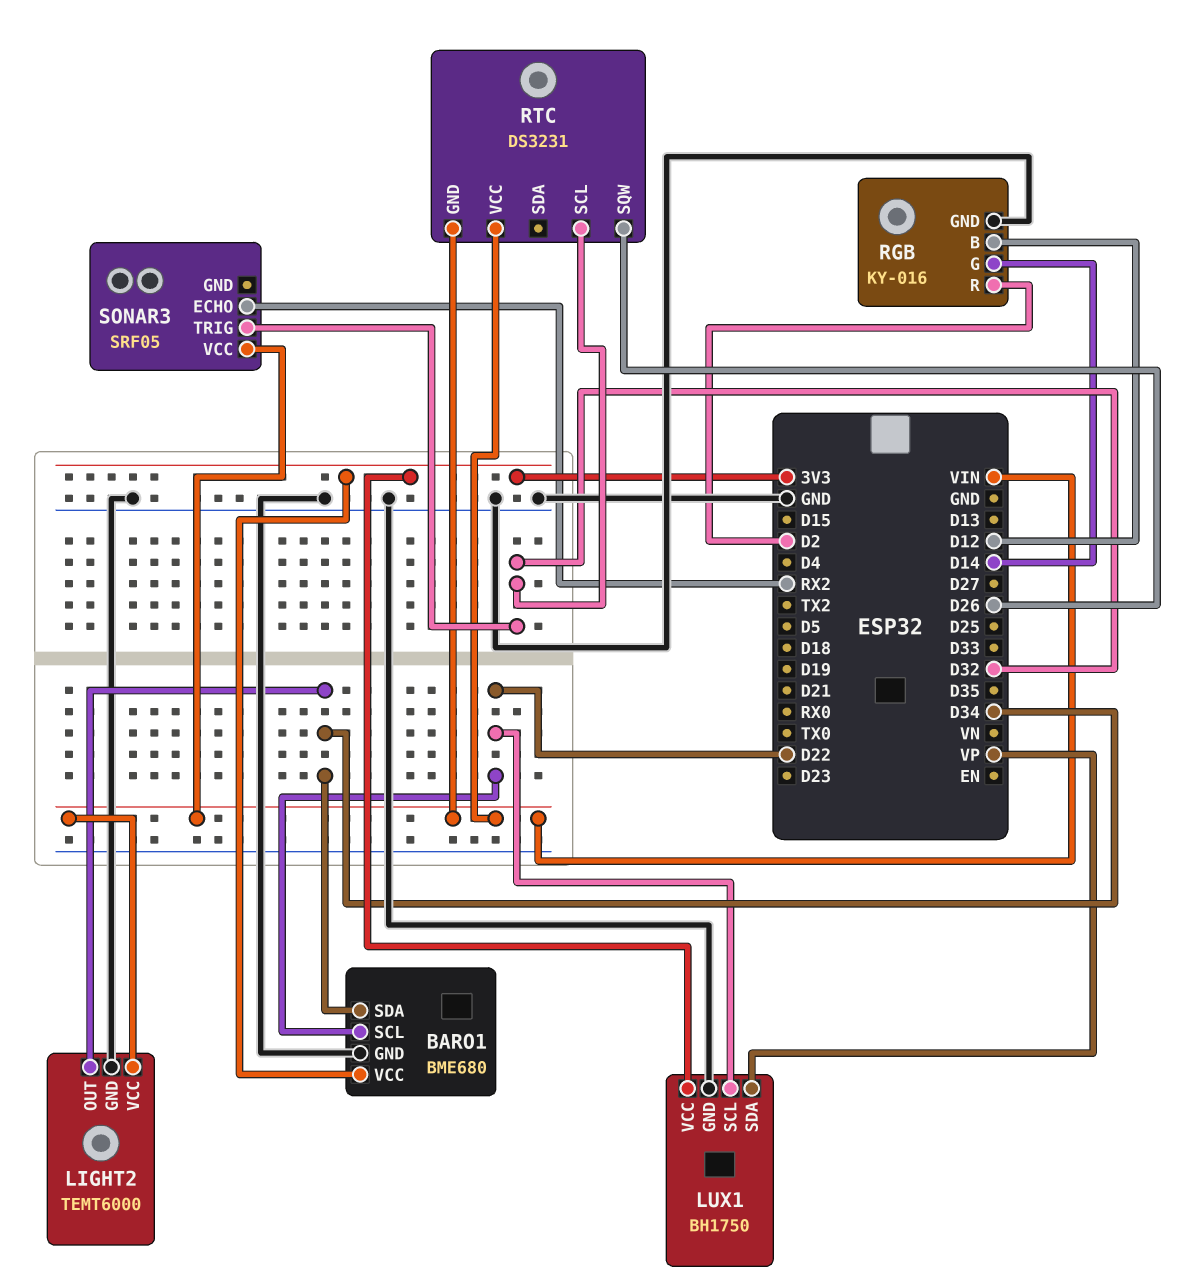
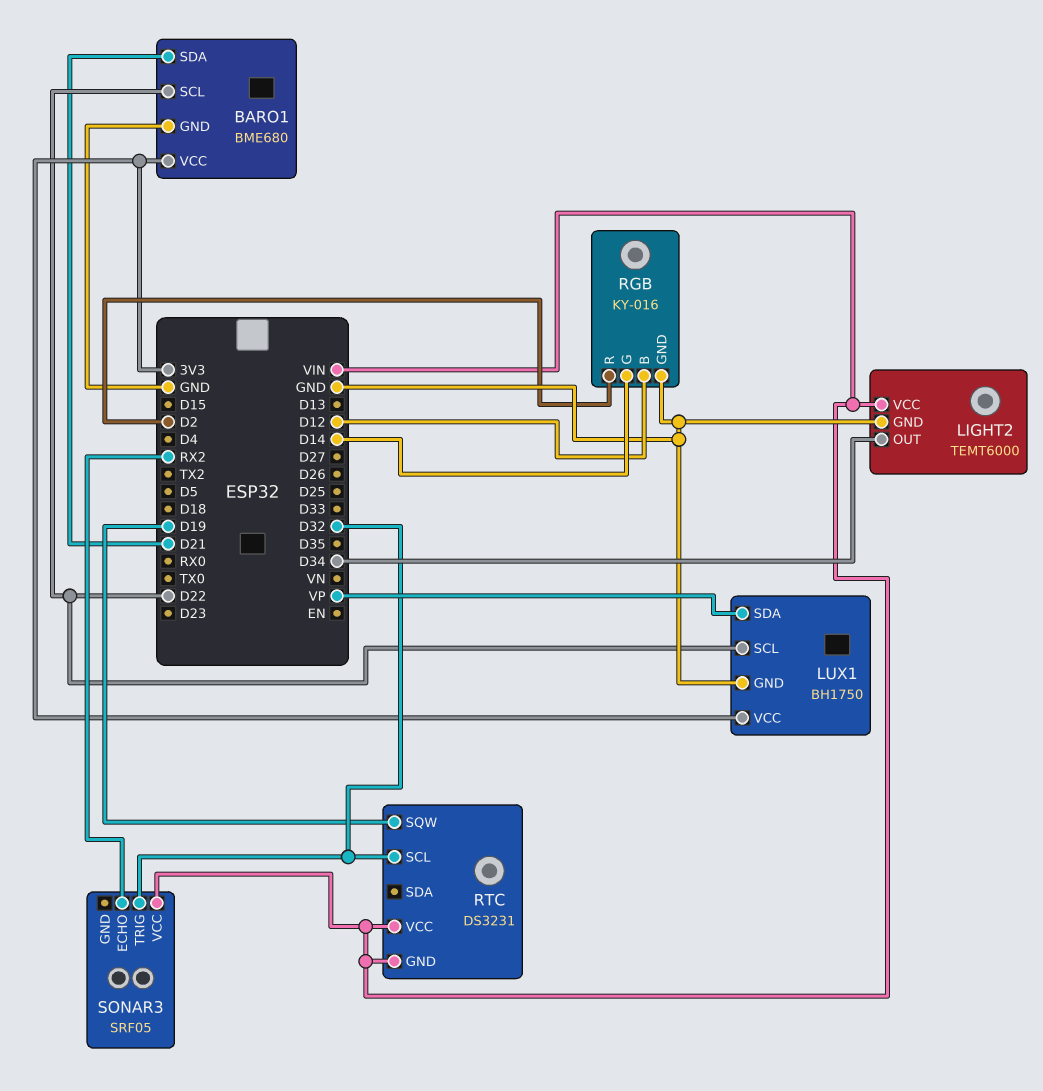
BARO1 pin SDA: D34 -> D21
RTC pin SQW: D26 -> D19

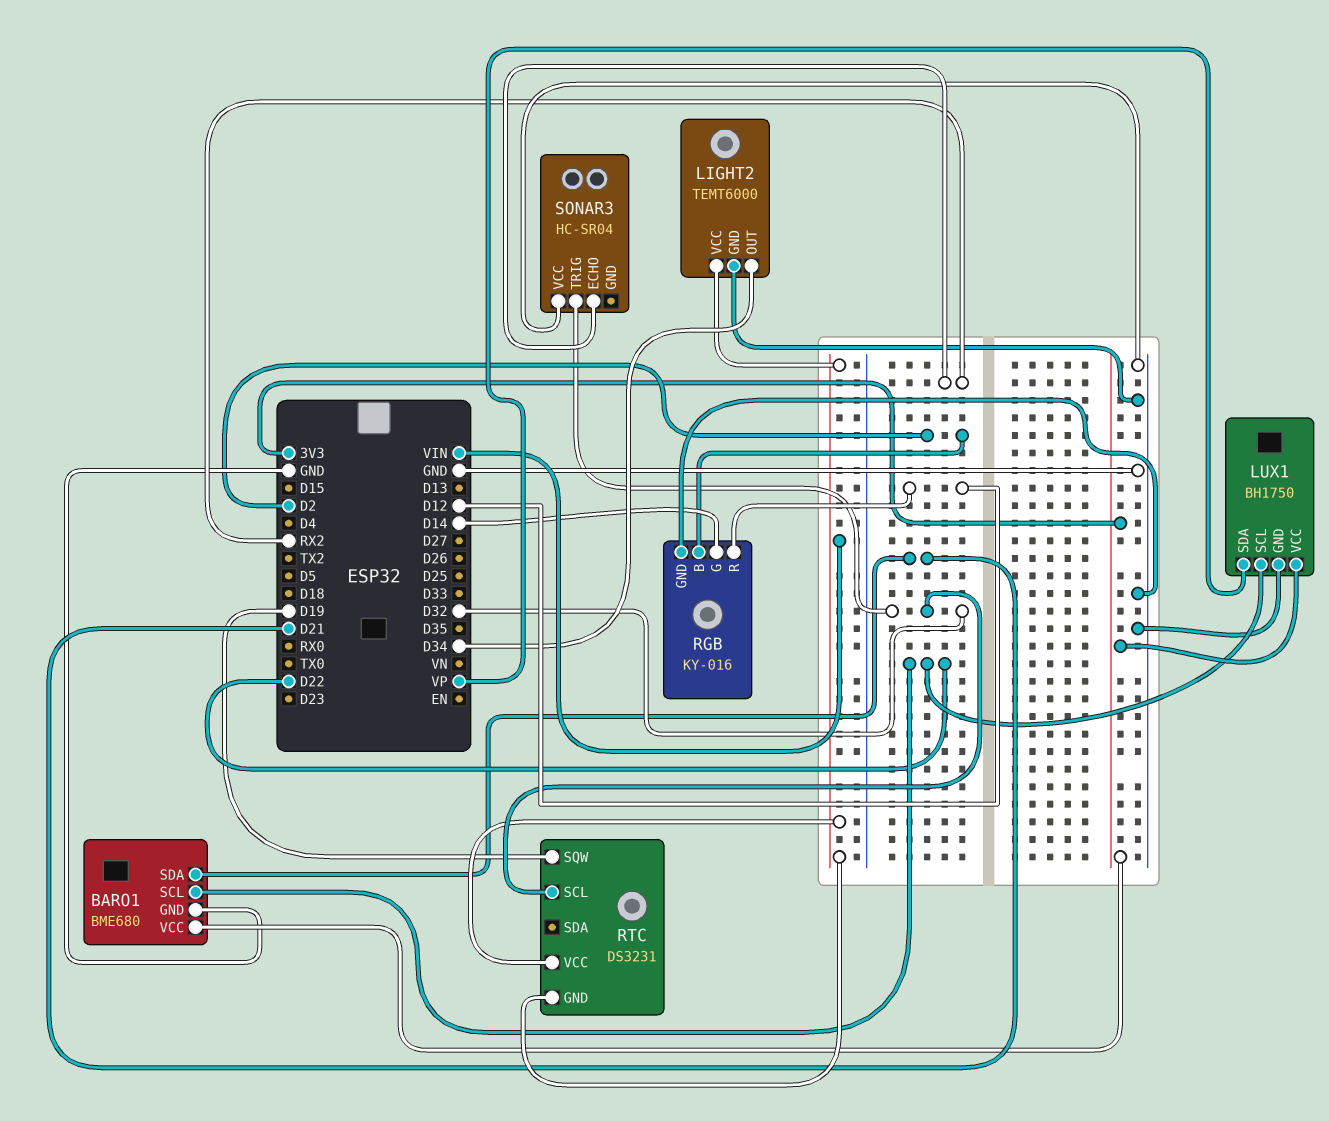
RGB pin B: D12 -> D2
RGB pin R: D2 -> D12
SONAR3: SRF05 -> HC-SR04
SONAR3 pin VCC: VIN -> GND

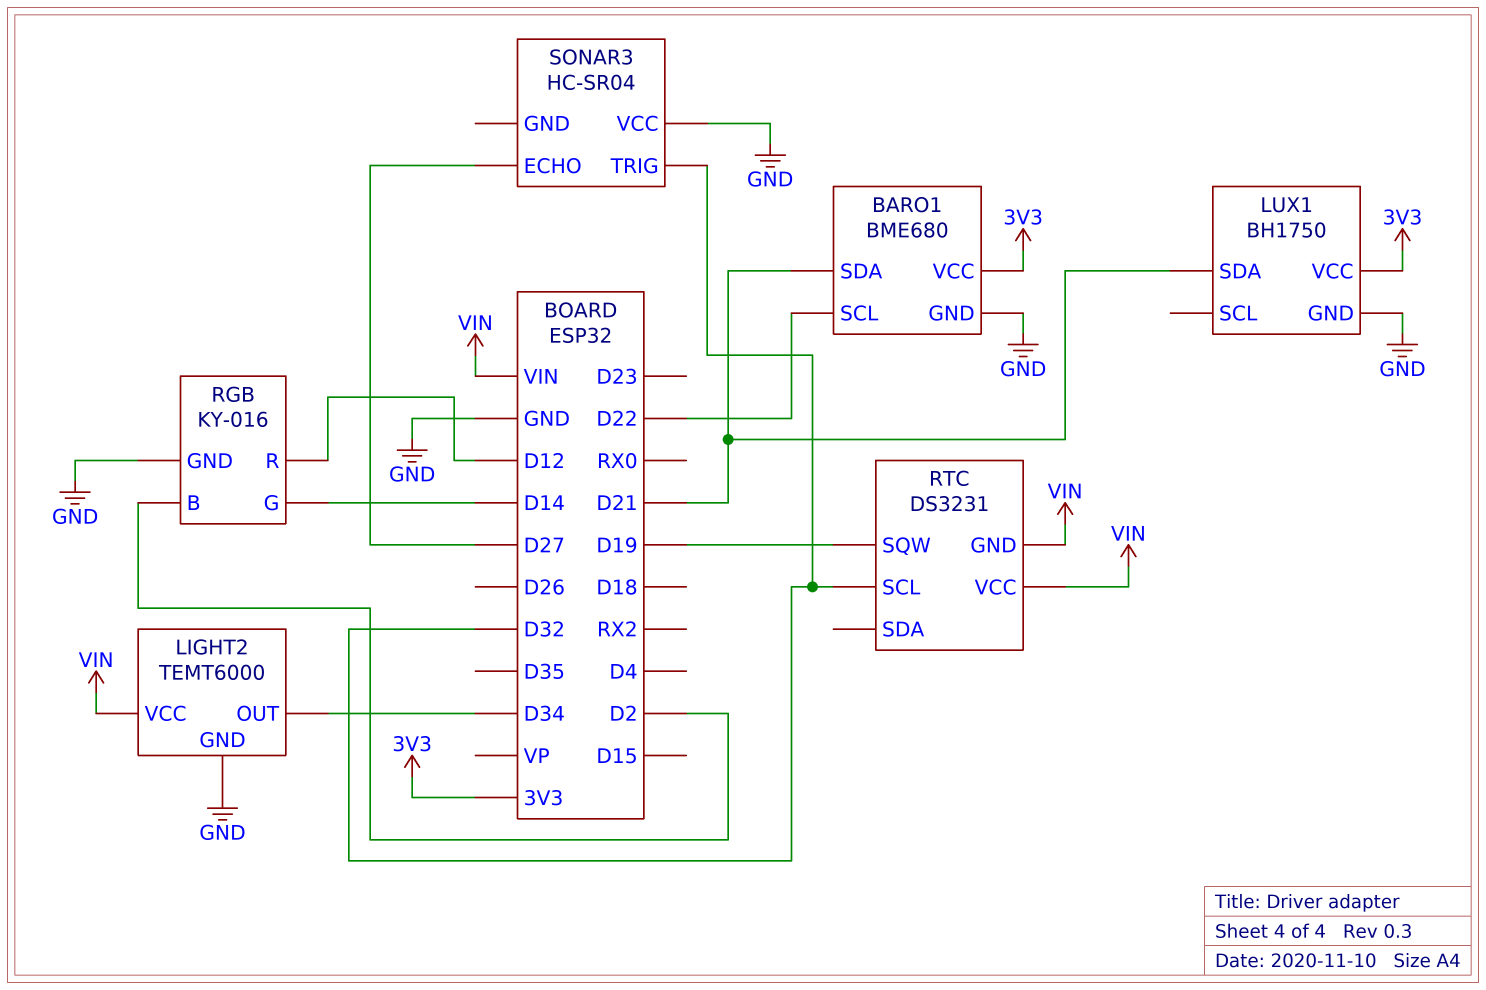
LUX1 pin SCL: D22 -> none
LUX1 pin SDA: VP -> D21
SONAR3 pin ECHO: RX2 -> D27

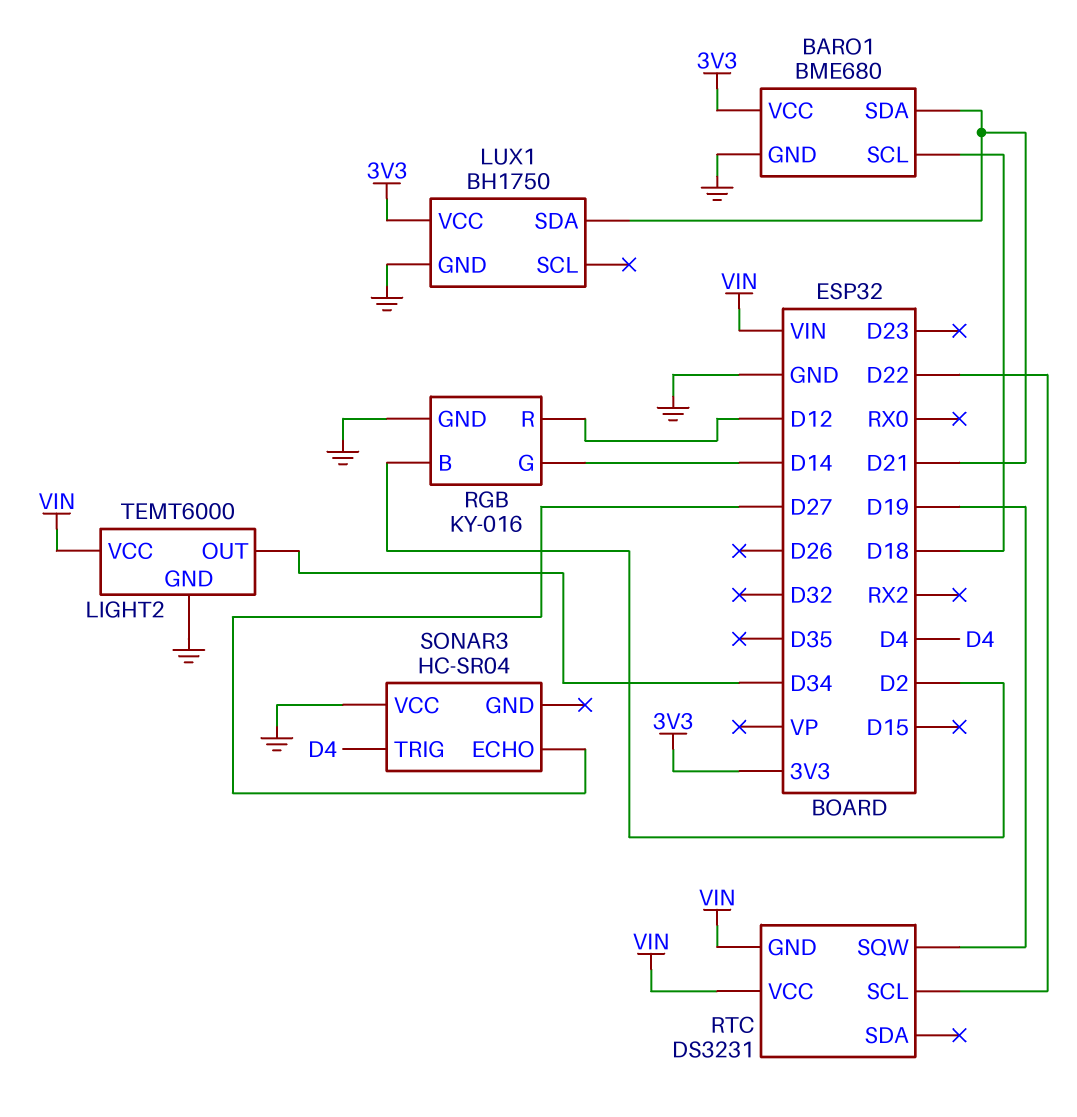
BARO1 pin SCL: D22 -> D18
RTC pin SCL: D32 -> D22
SONAR3 pin TRIG: D32 -> D4

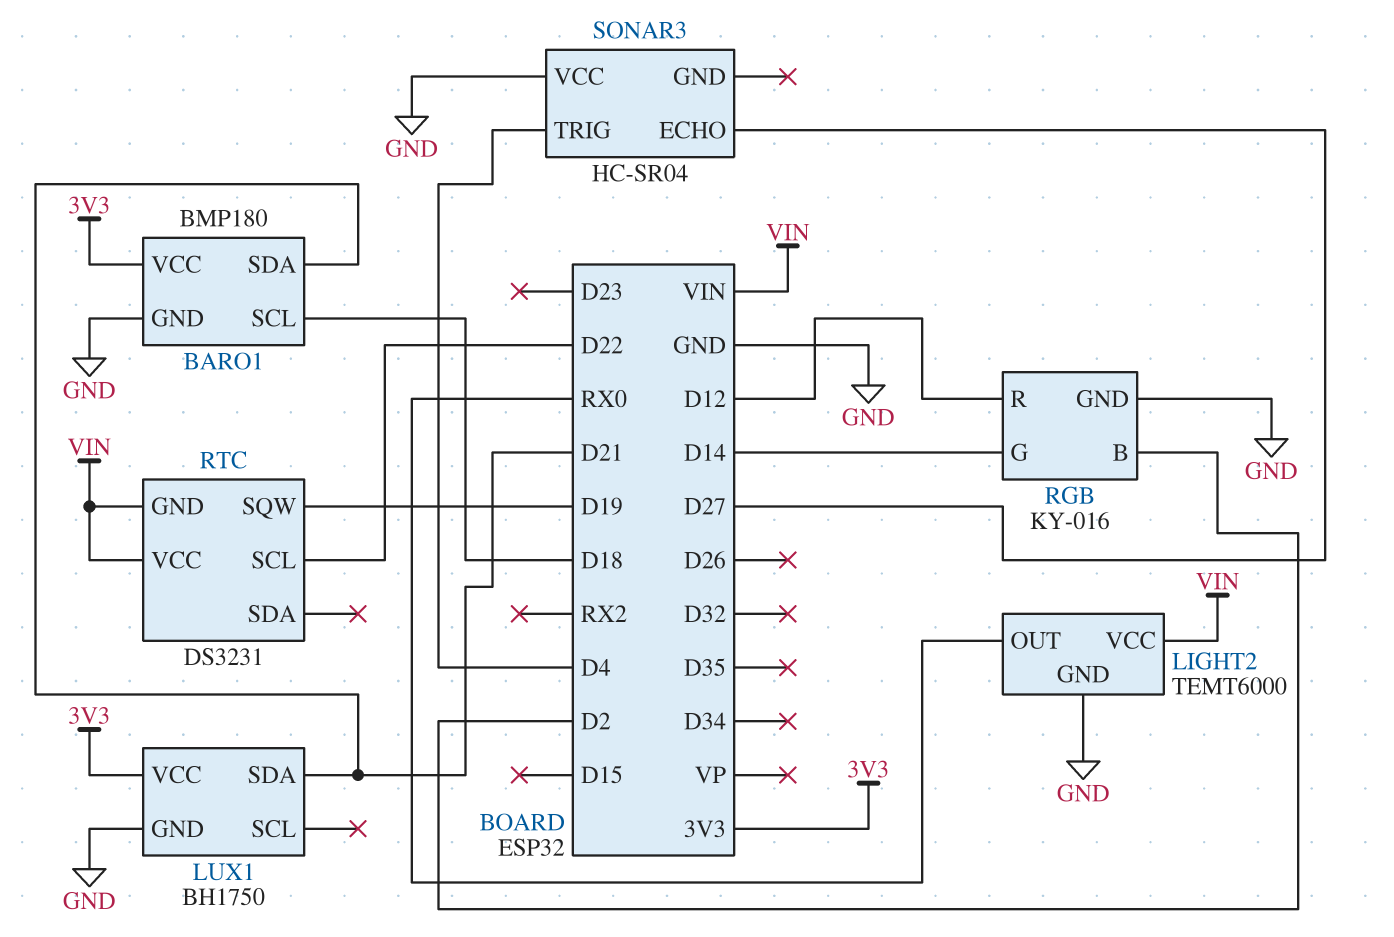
BARO1: BME680 -> BMP180
LIGHT2 pin OUT: D34 -> RX0

